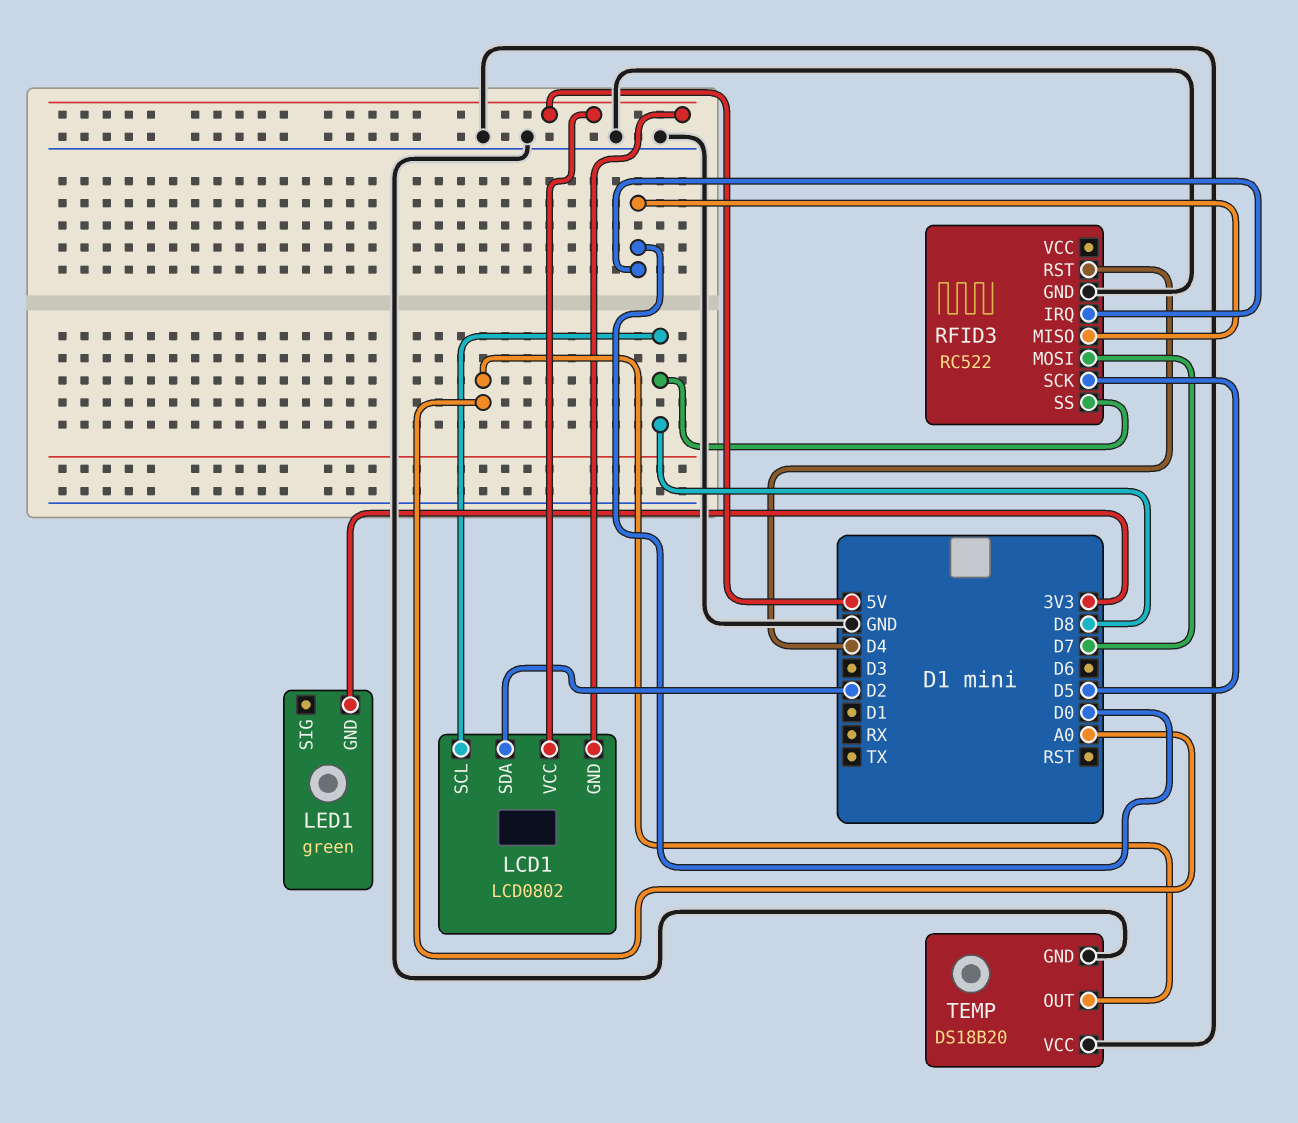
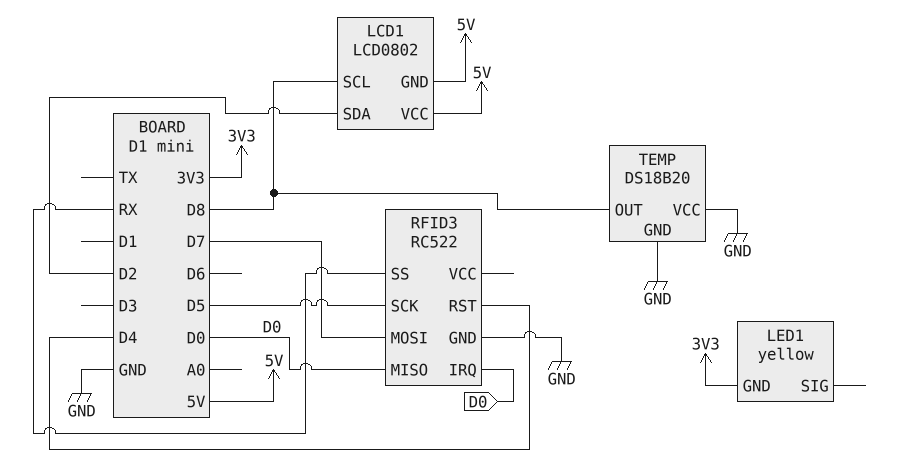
LED1: green -> yellow
RFID3 pin SS: D8 -> RX
TEMP pin OUT: A0 -> D8

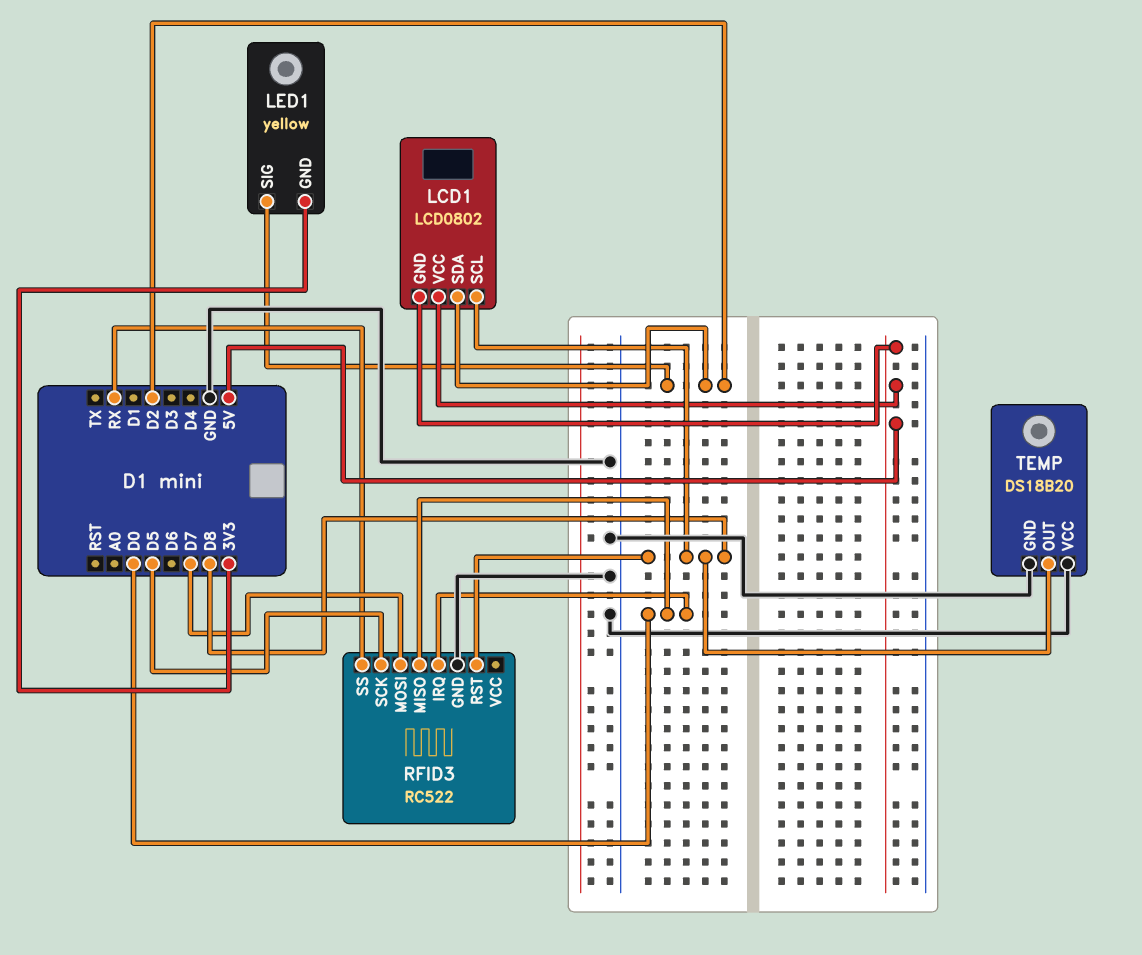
LED1 pin SIG: none -> D2
RFID3 pin RST: D4 -> D8

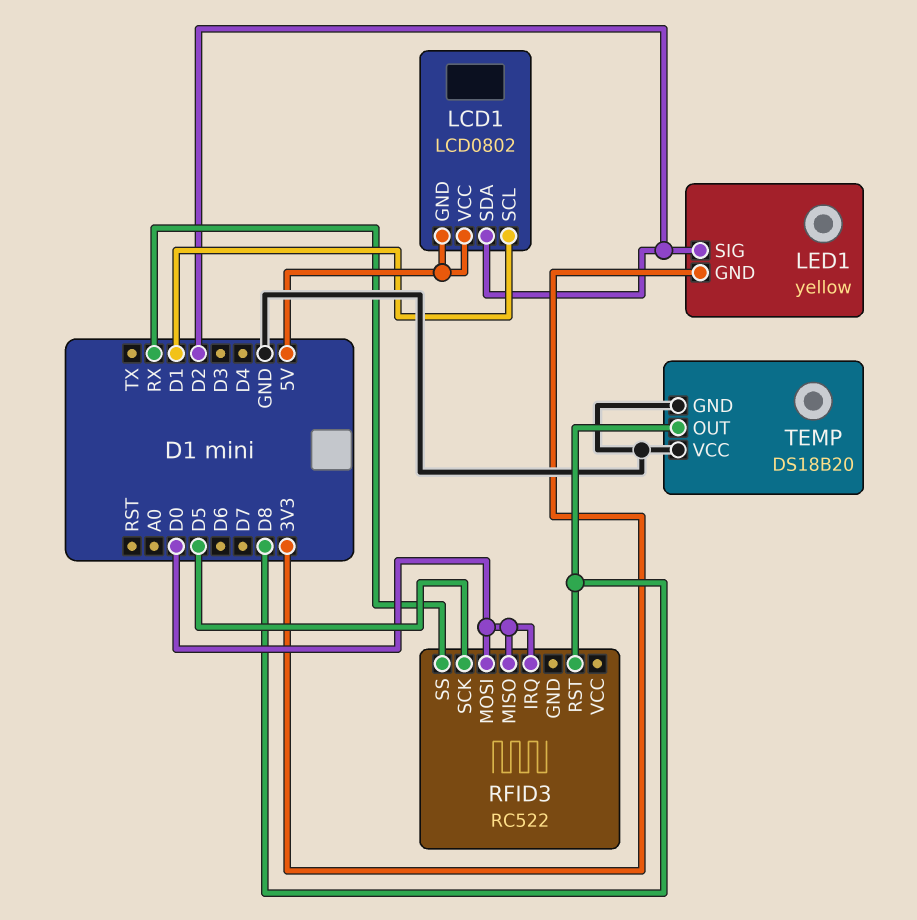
LCD1 pin SCL: D8 -> D1
RFID3 pin GND: GND -> none
RFID3 pin MOSI: D7 -> D0

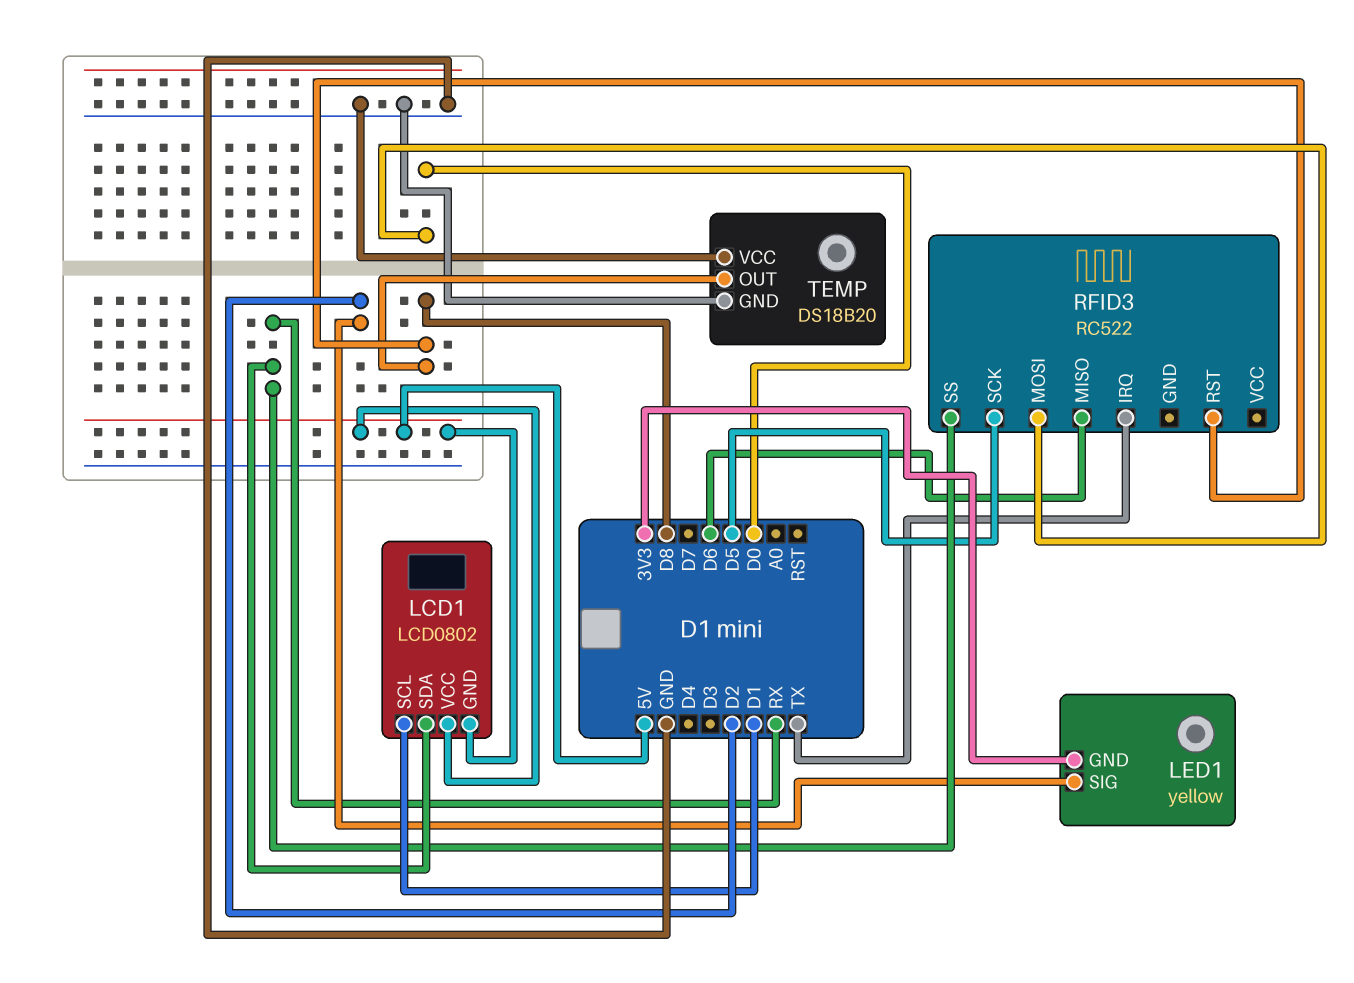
LCD1 pin SDA: D2 -> RX
RFID3 pin IRQ: D0 -> TX
RFID3 pin MISO: D0 -> D6

